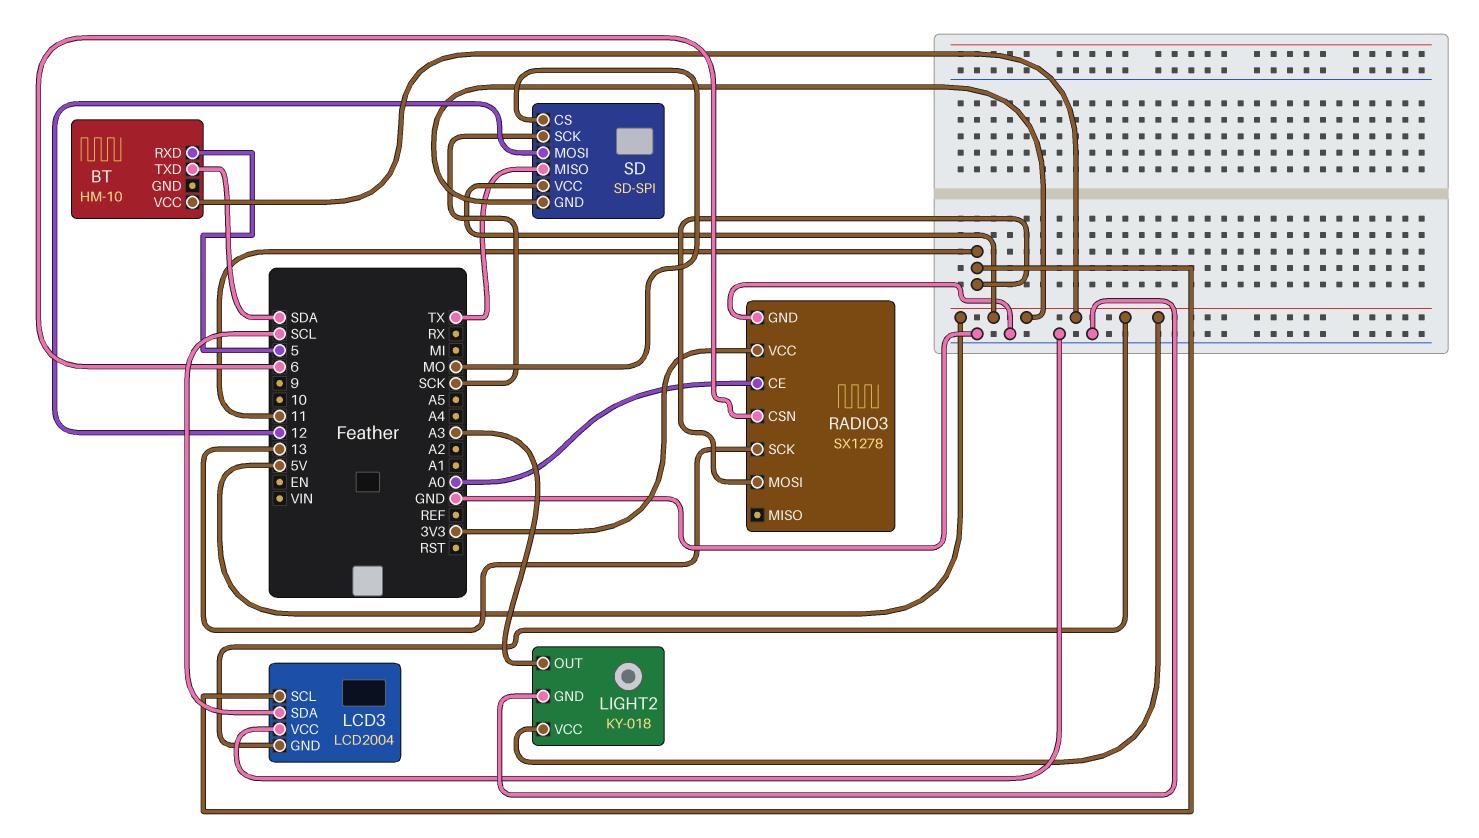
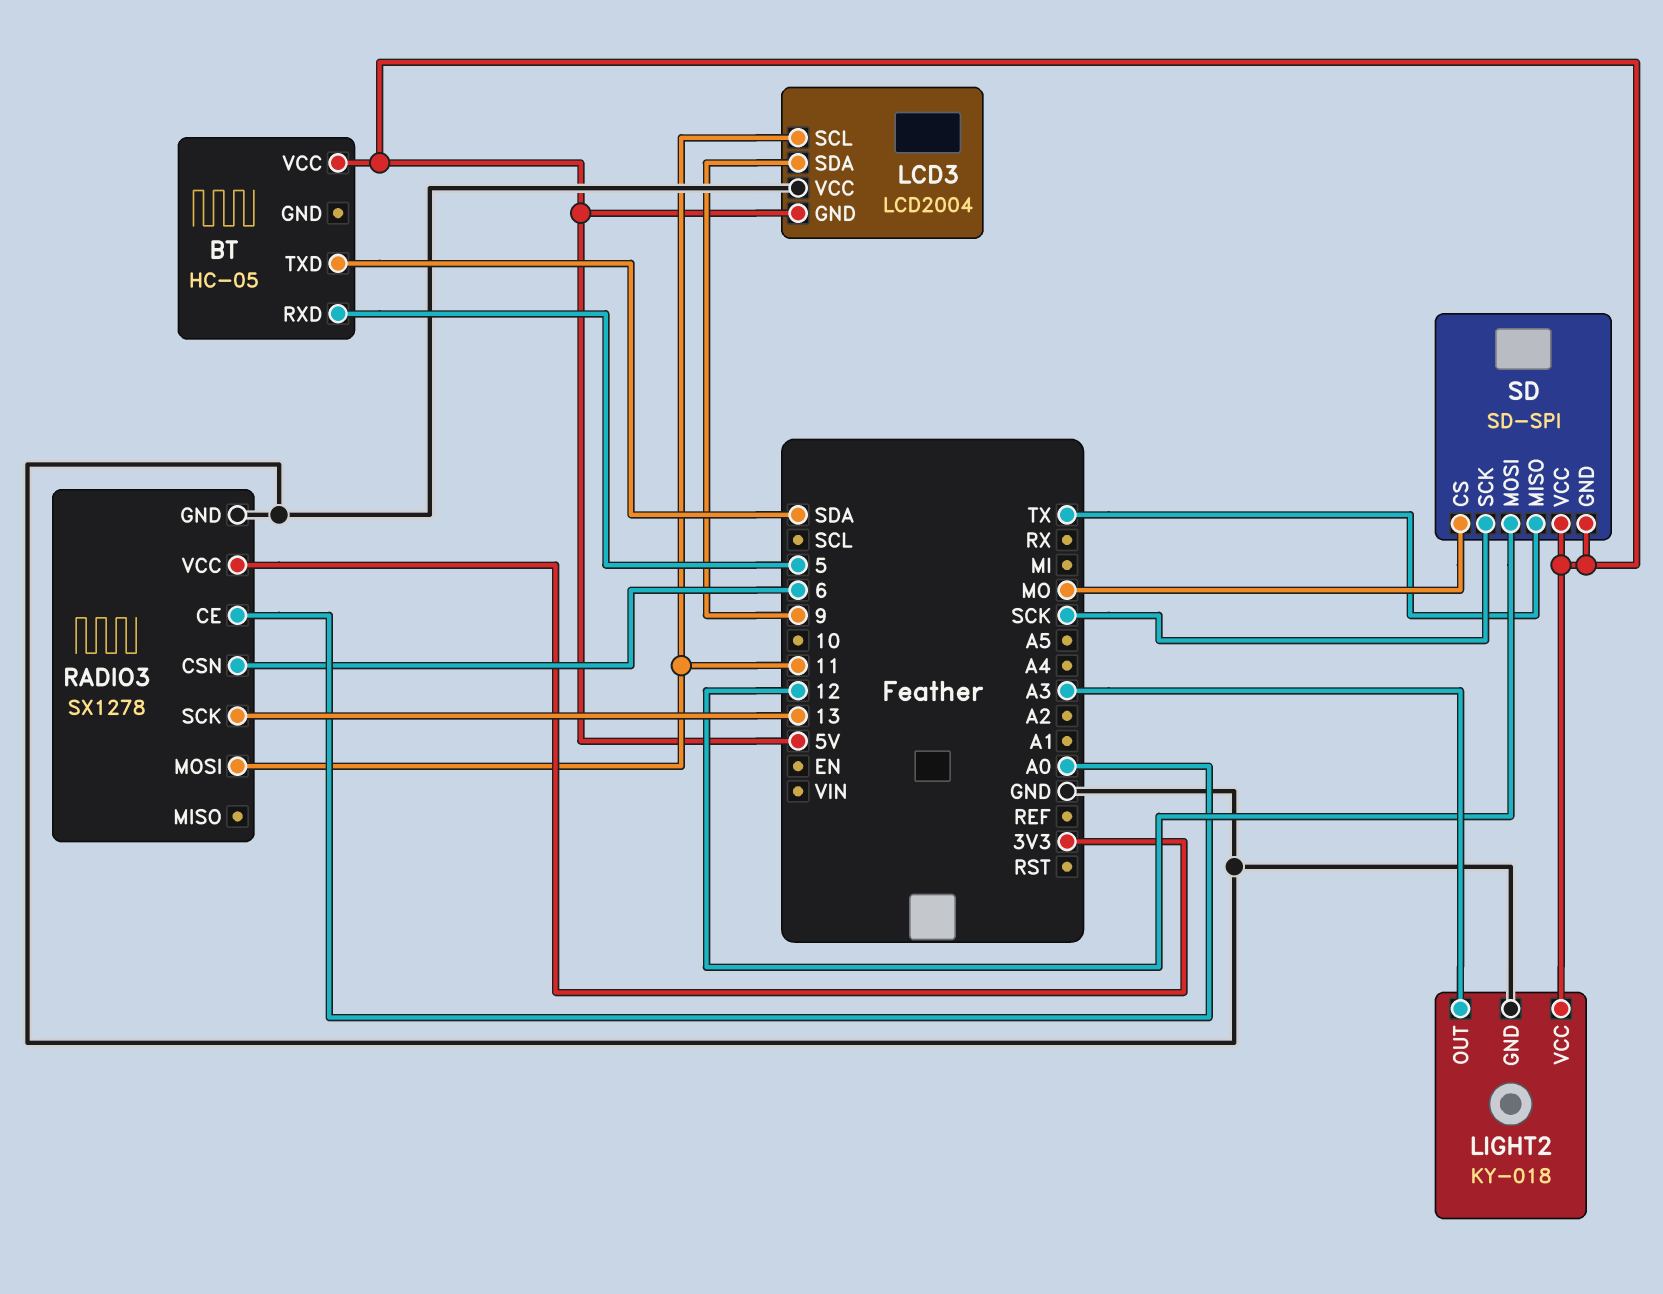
BT: HM-10 -> HC-05
LCD3 pin SDA: SCL -> 9

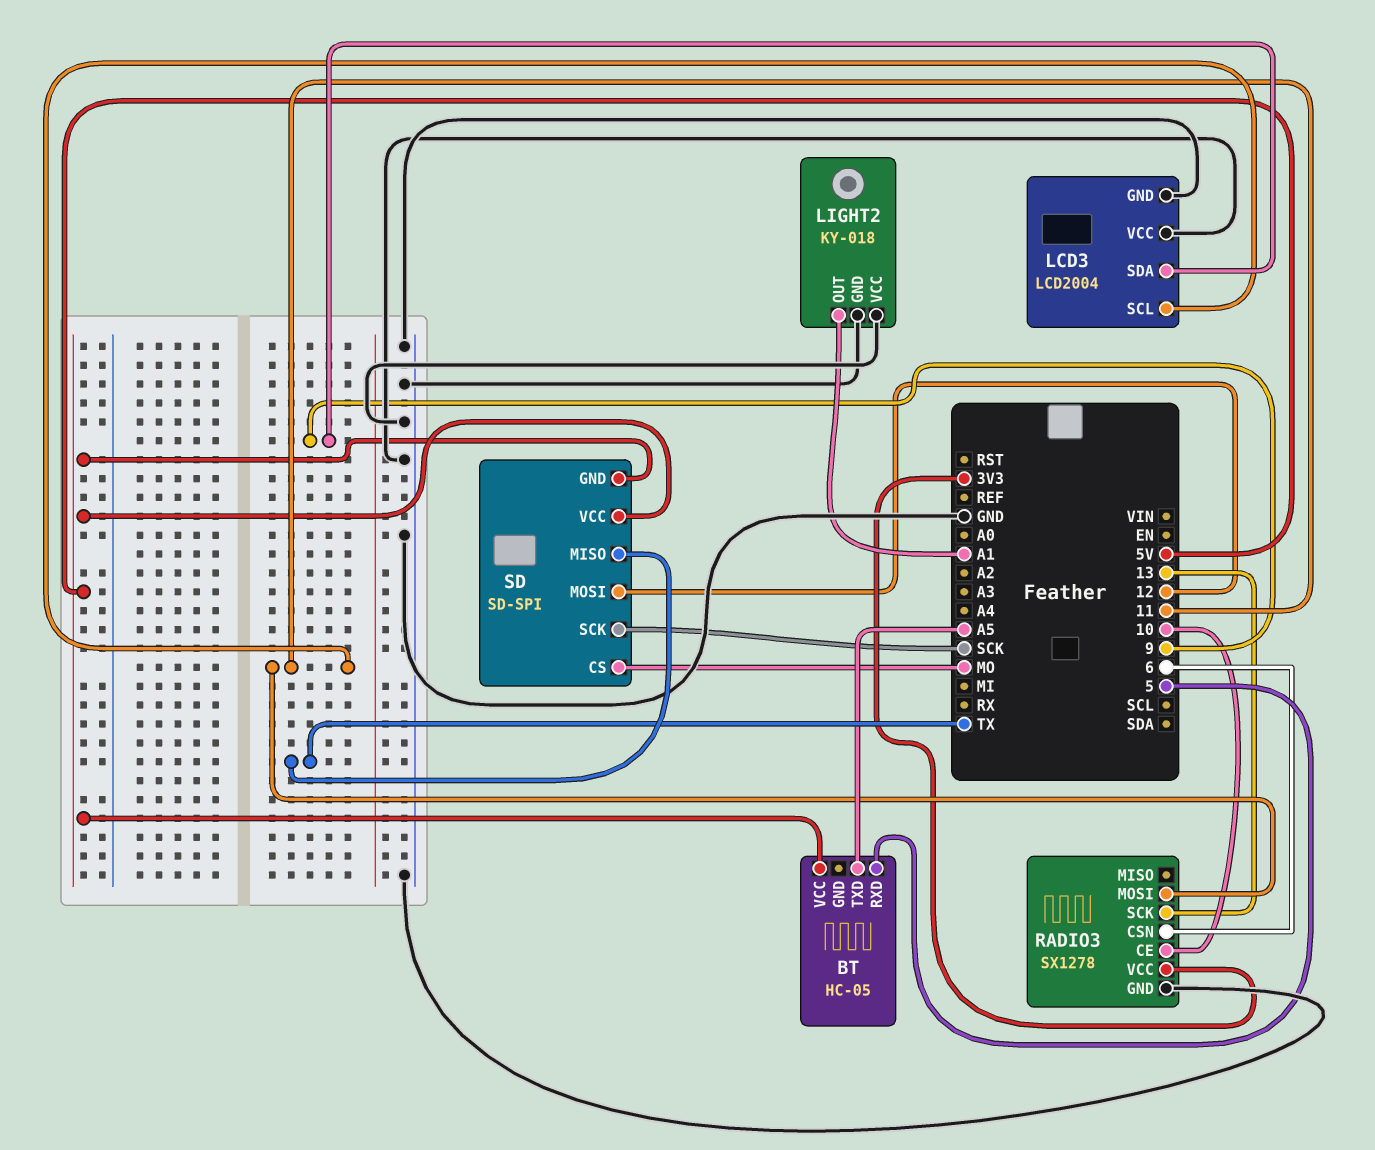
BT pin TXD: SDA -> A5
LCD3 pin GND: 5V -> GND
LIGHT2 pin OUT: A3 -> A1
LIGHT2 pin VCC: 5V -> GND
RADIO3 pin CE: A0 -> 10

